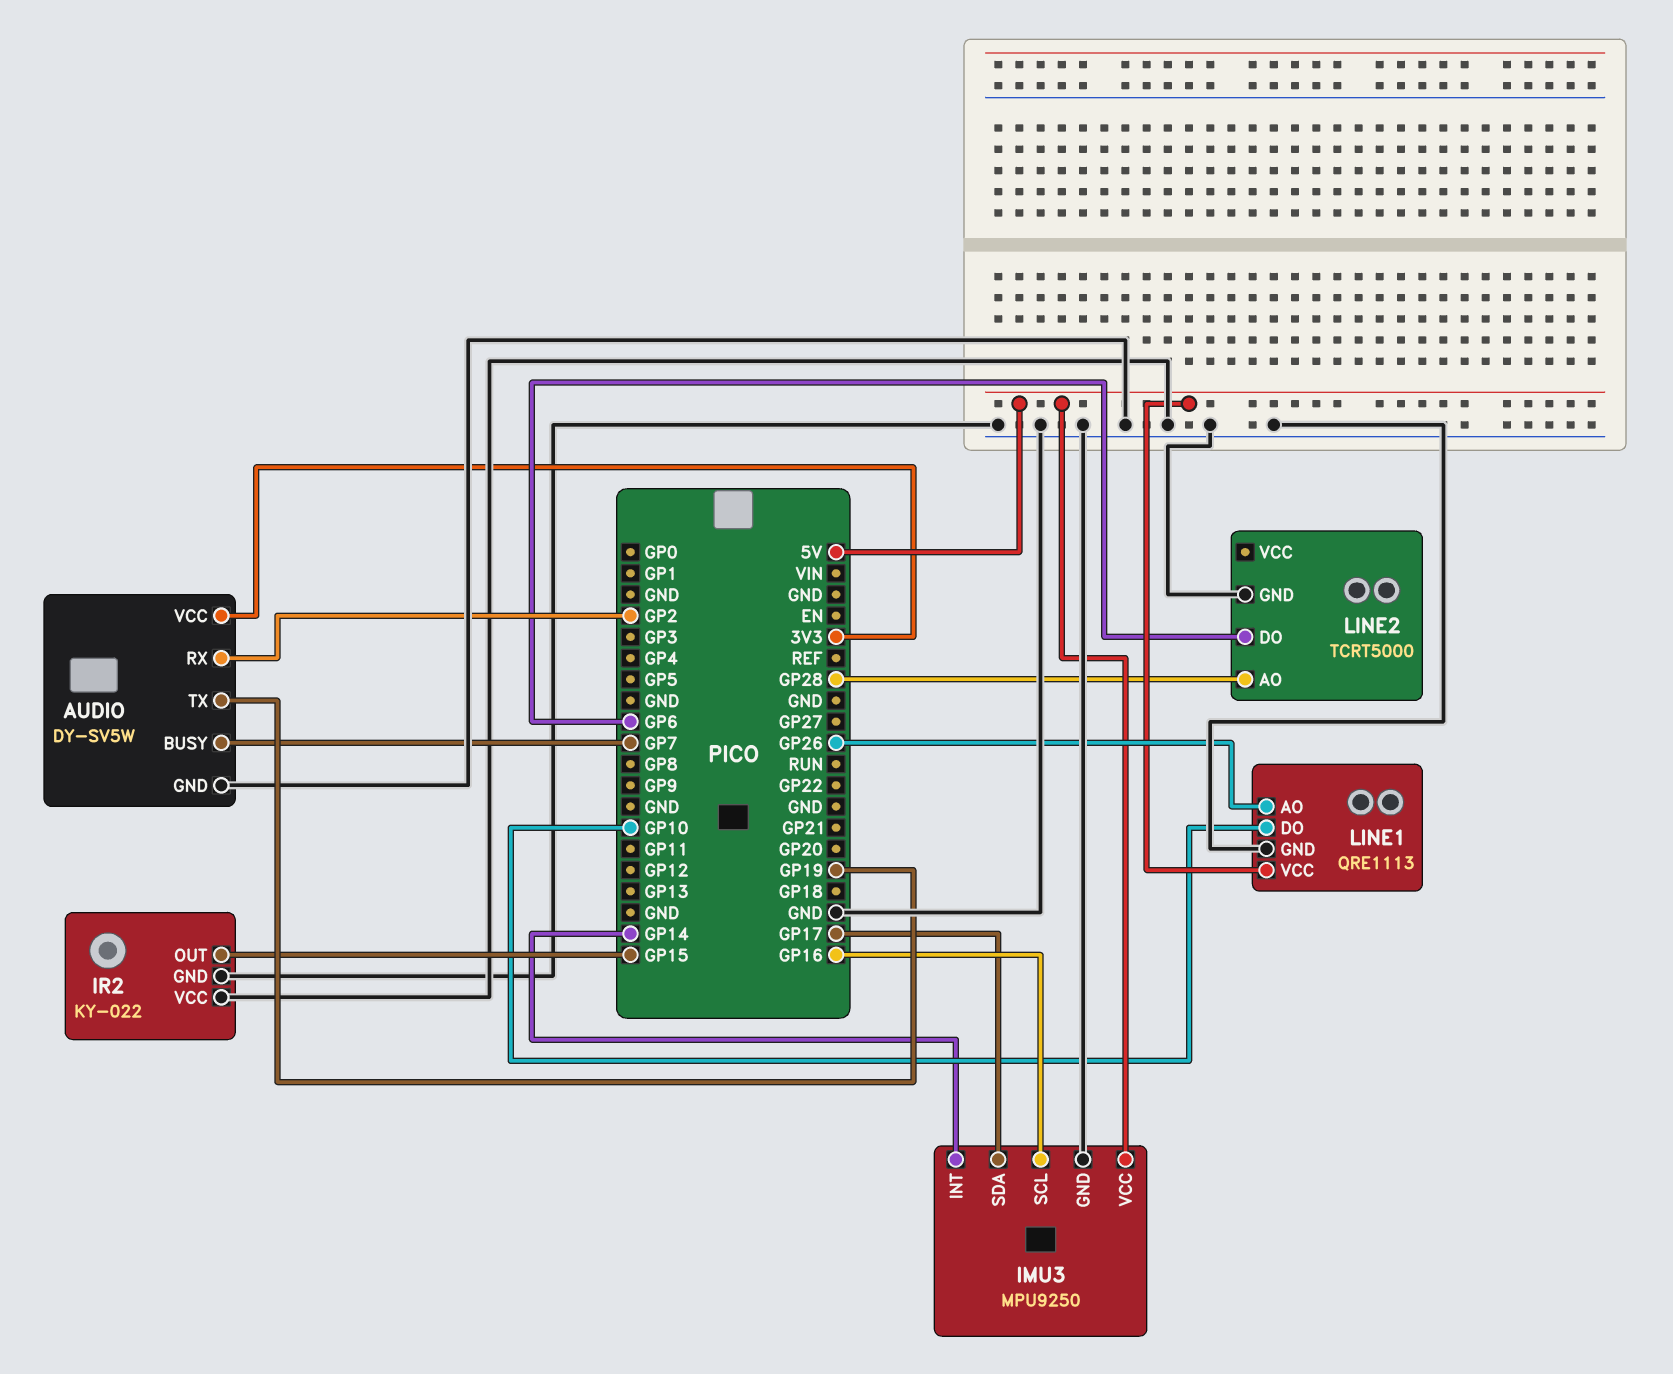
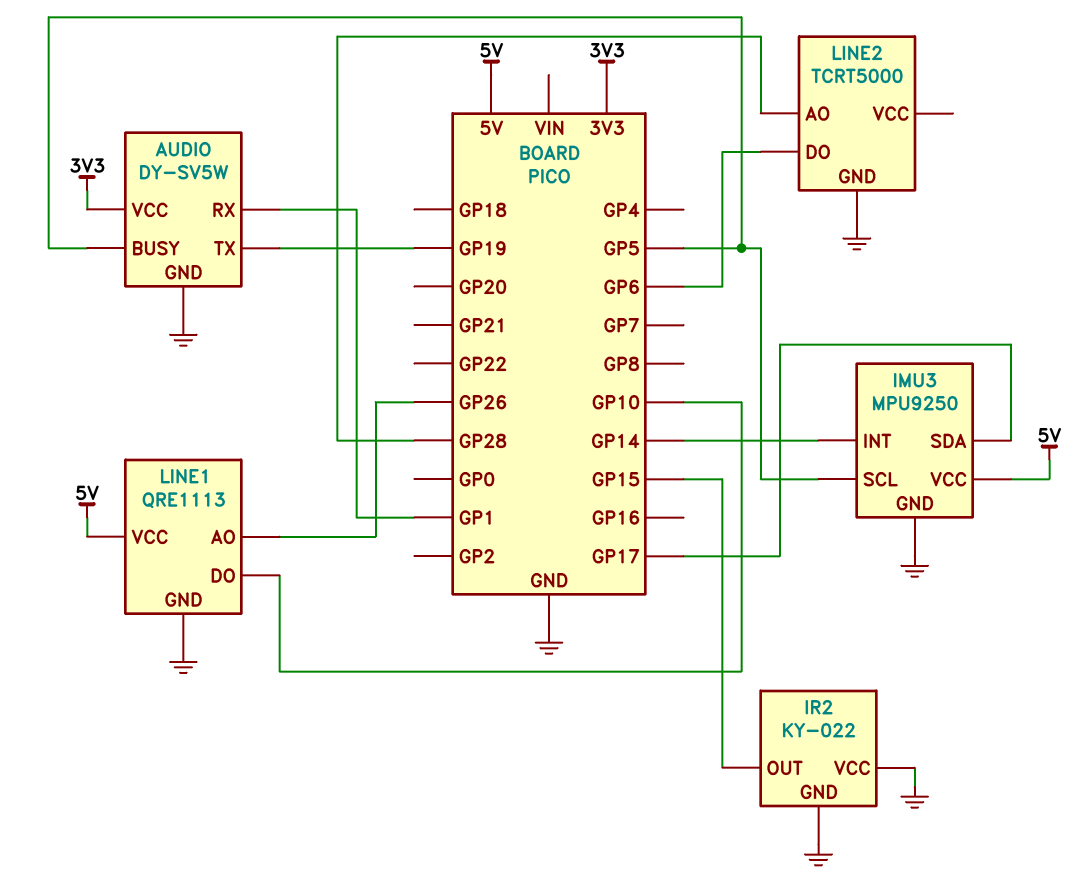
AUDIO pin BUSY: GP7 -> GP5
AUDIO pin RX: GP2 -> GP1
IMU3 pin SCL: GP16 -> GP5

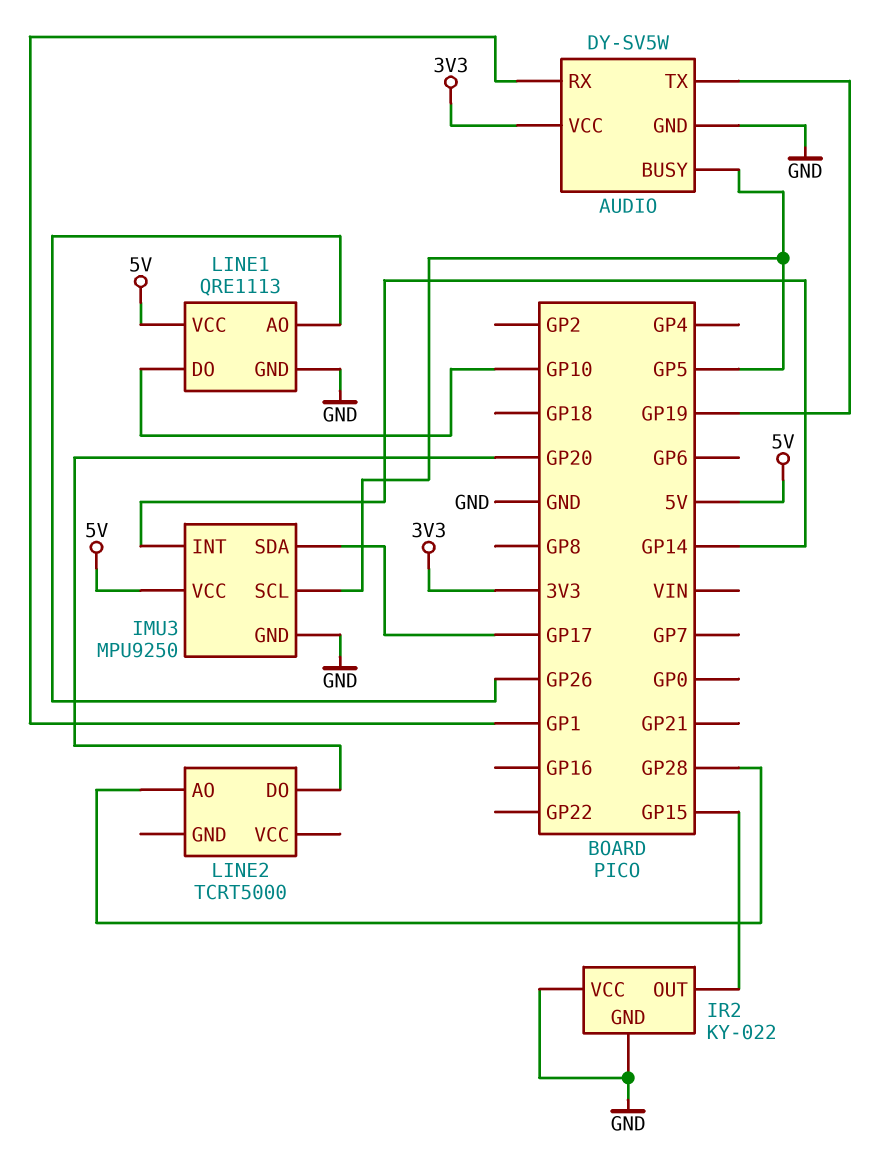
LINE2 pin DO: GP6 -> GP20
LINE2 pin GND: GND -> none

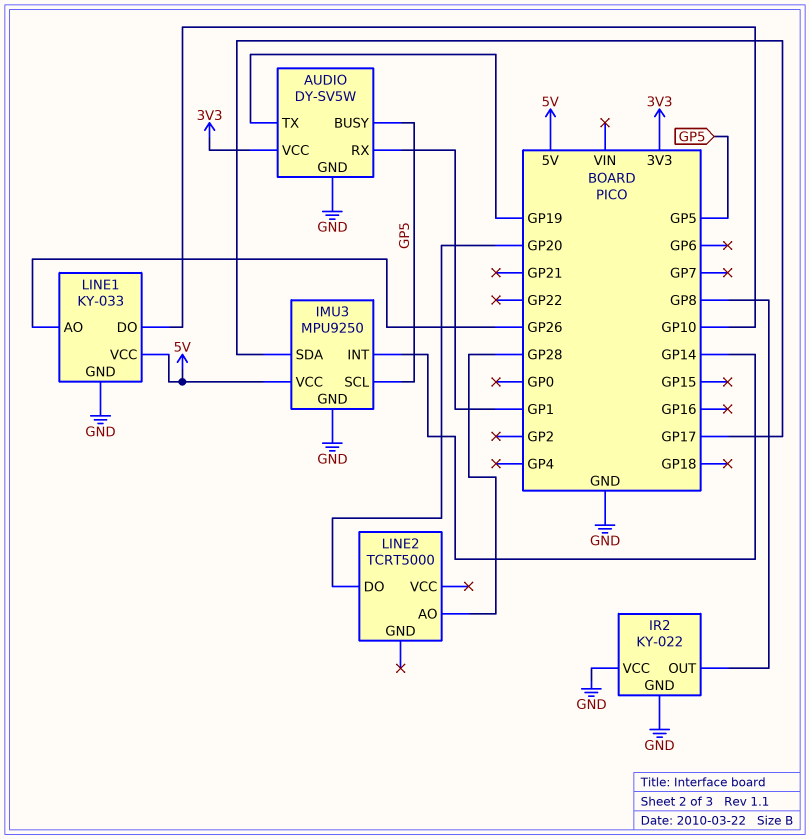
IR2 pin OUT: GP15 -> GP8
LINE1: QRE1113 -> KY-033

